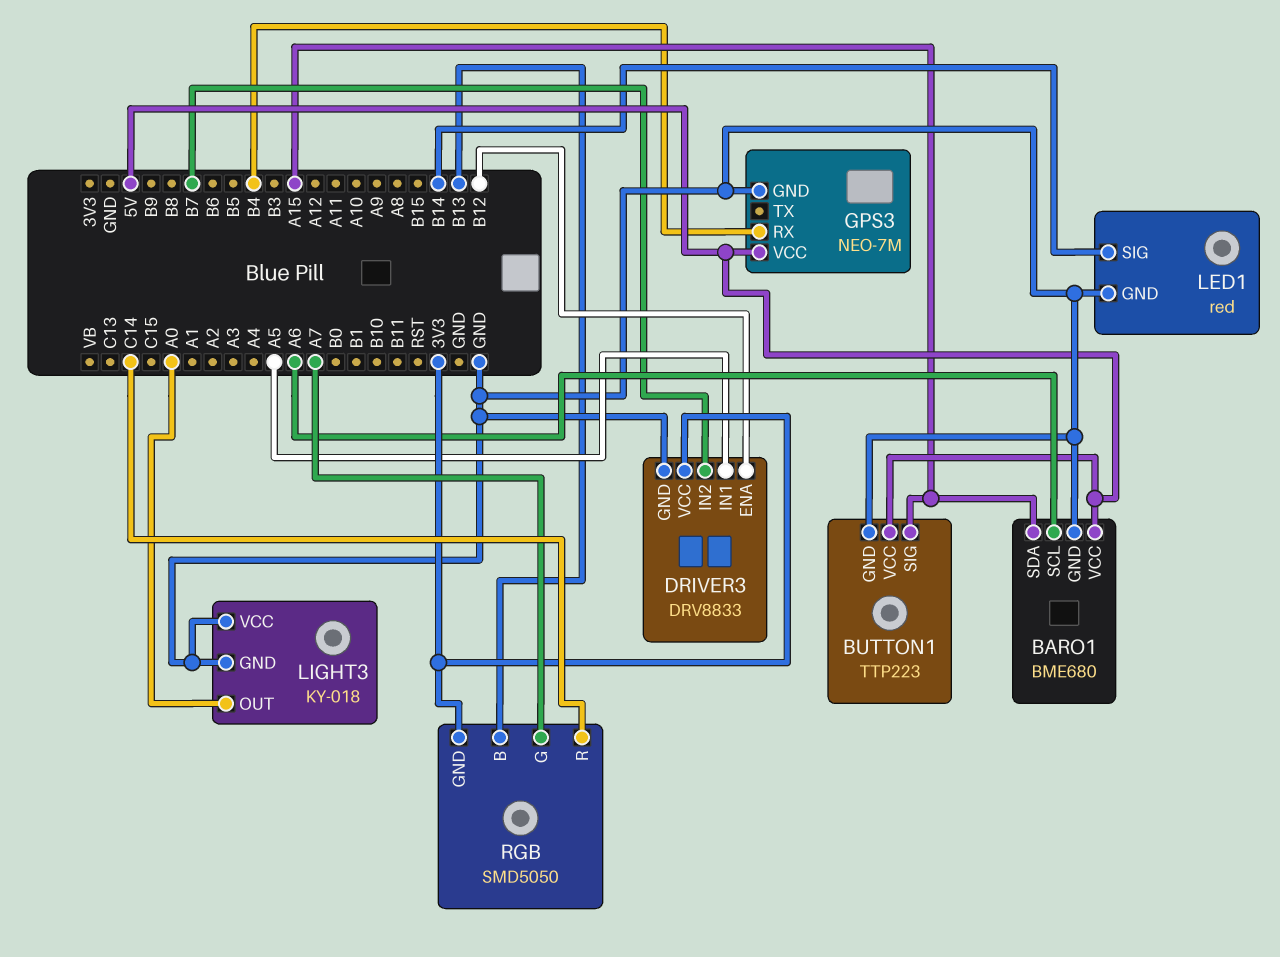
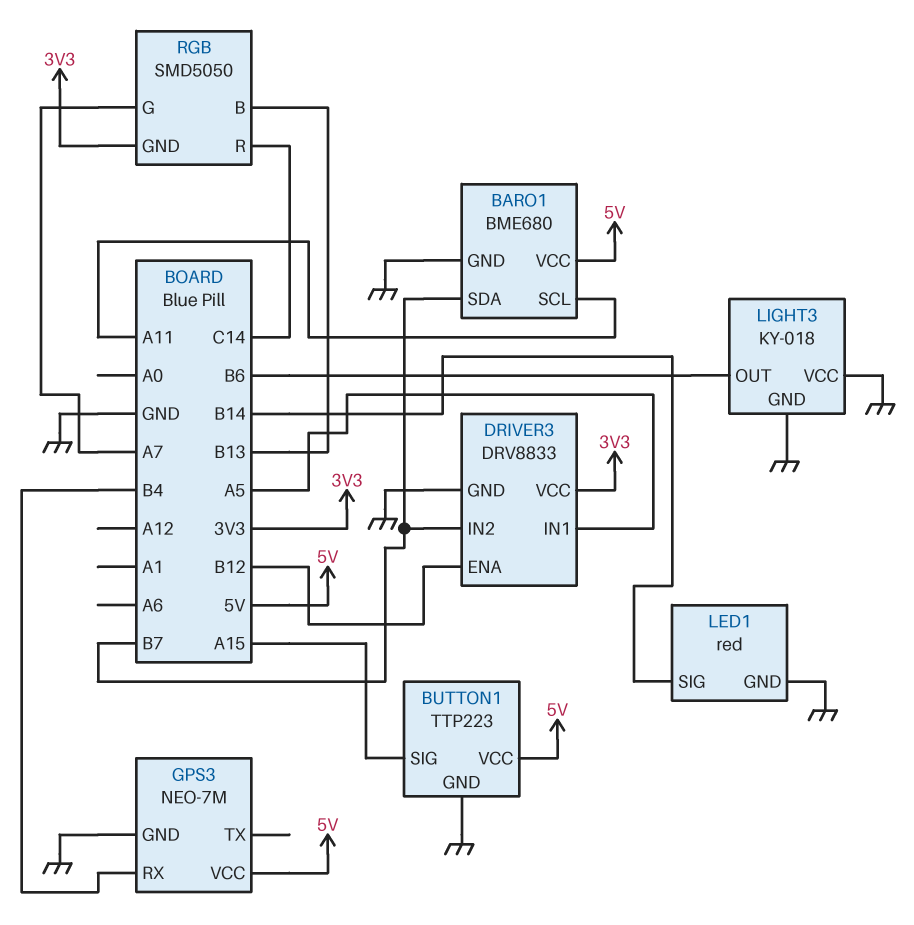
BARO1 pin SCL: A6 -> A11
BARO1 pin SDA: A15 -> B7
LIGHT3 pin OUT: A0 -> B6

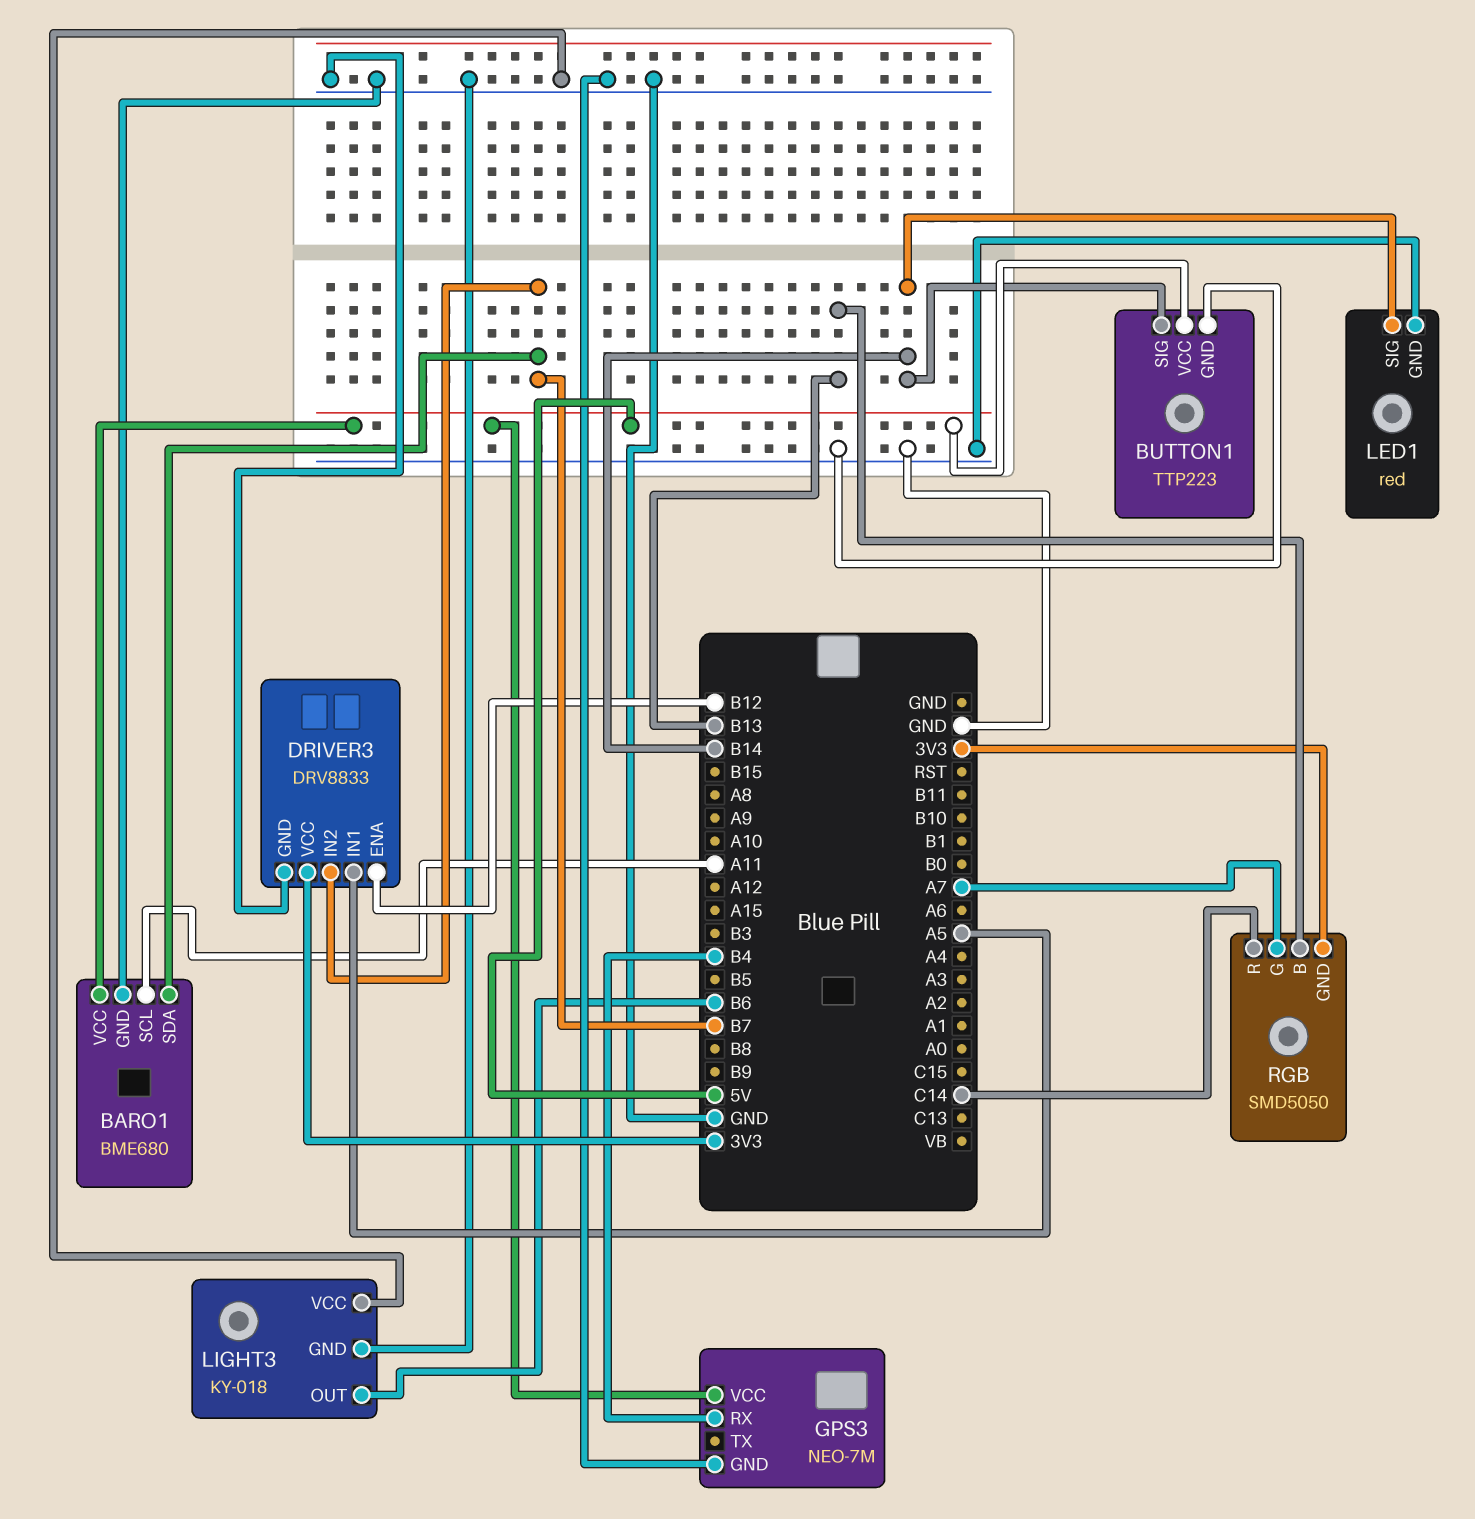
BUTTON1 pin SIG: A15 -> B14

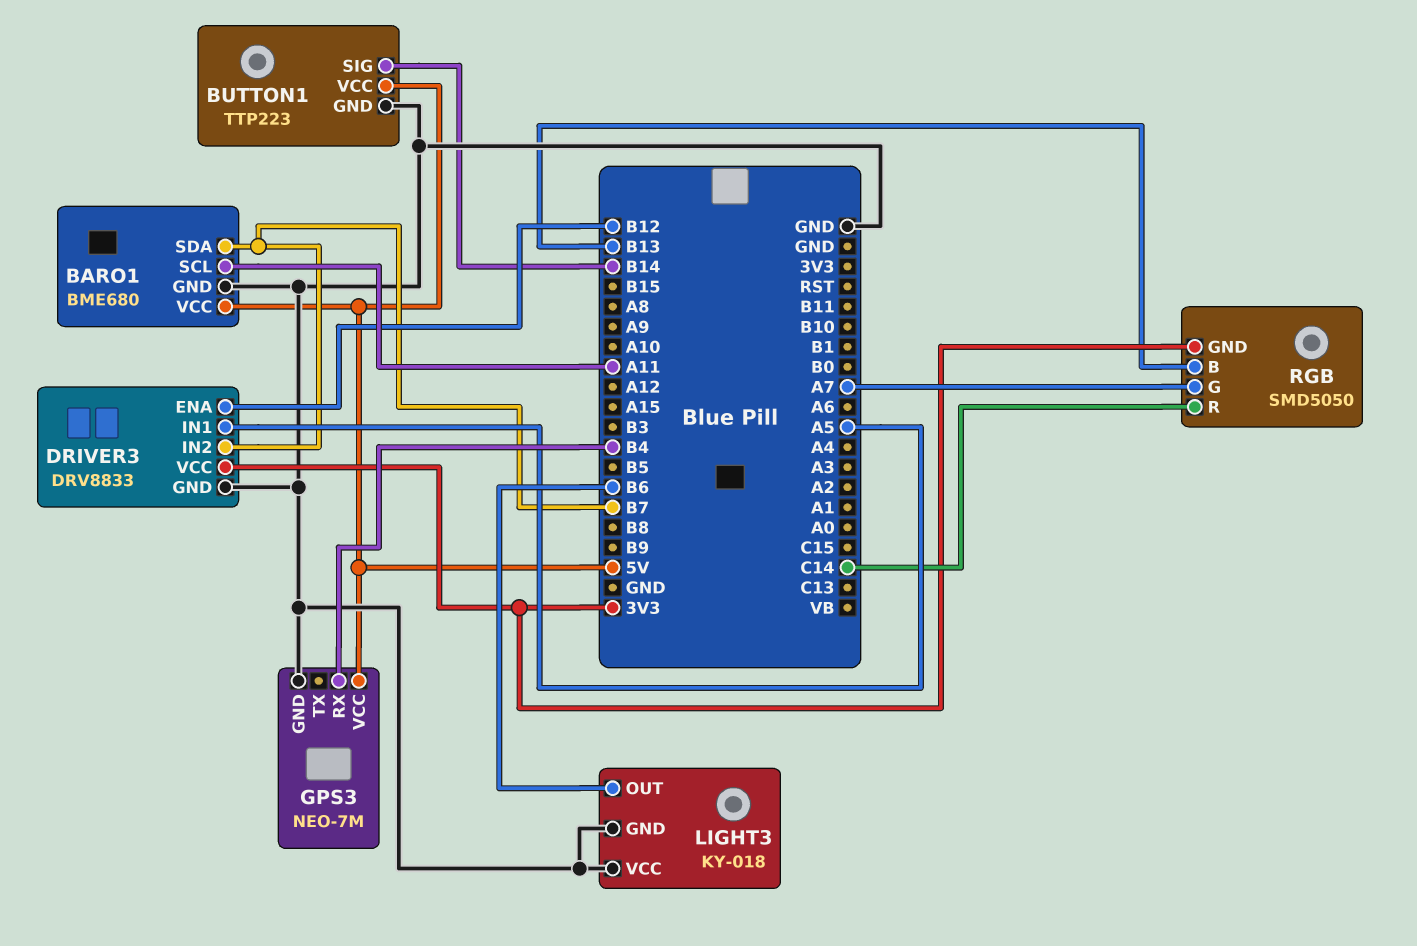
LED1: red -> none
LED1 pin GND: GND -> none
LED1 pin SIG: B14 -> none

